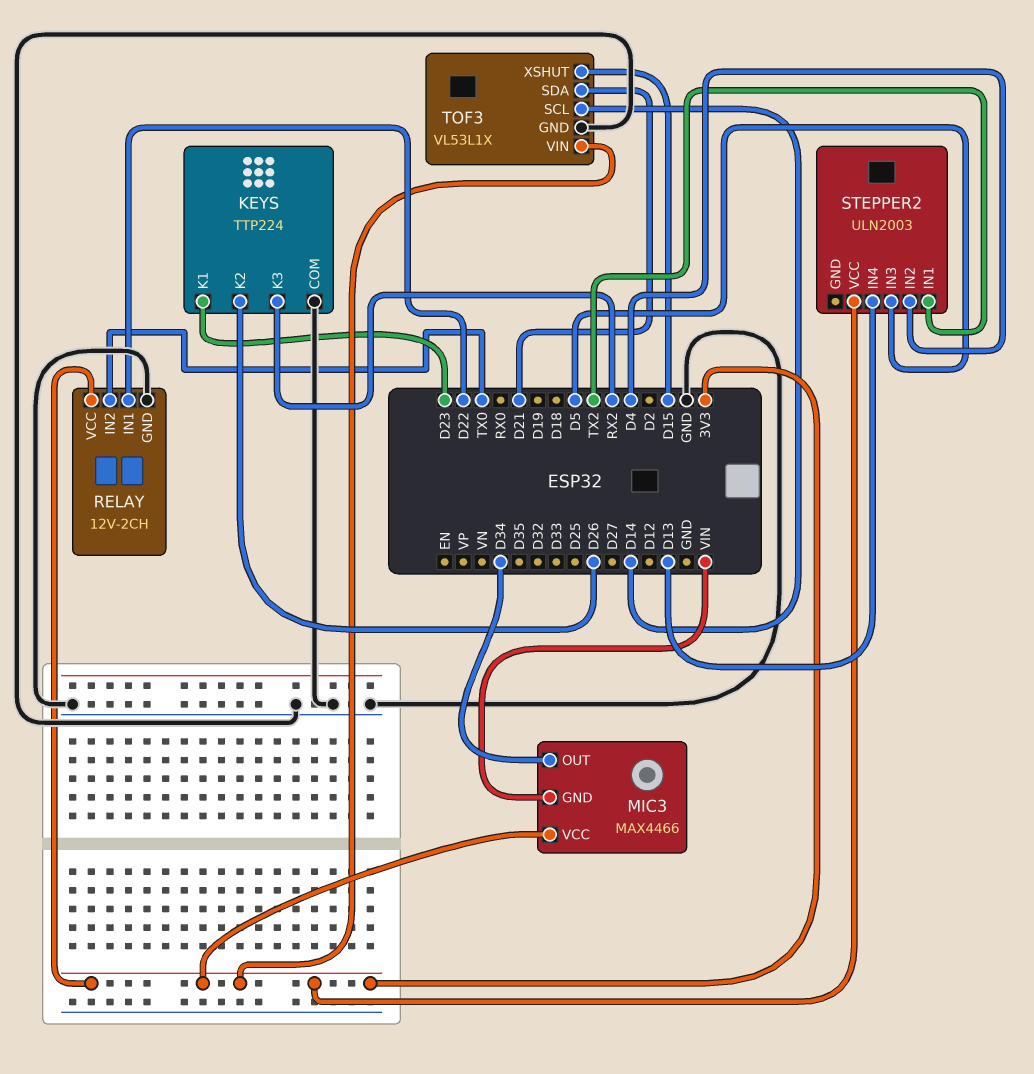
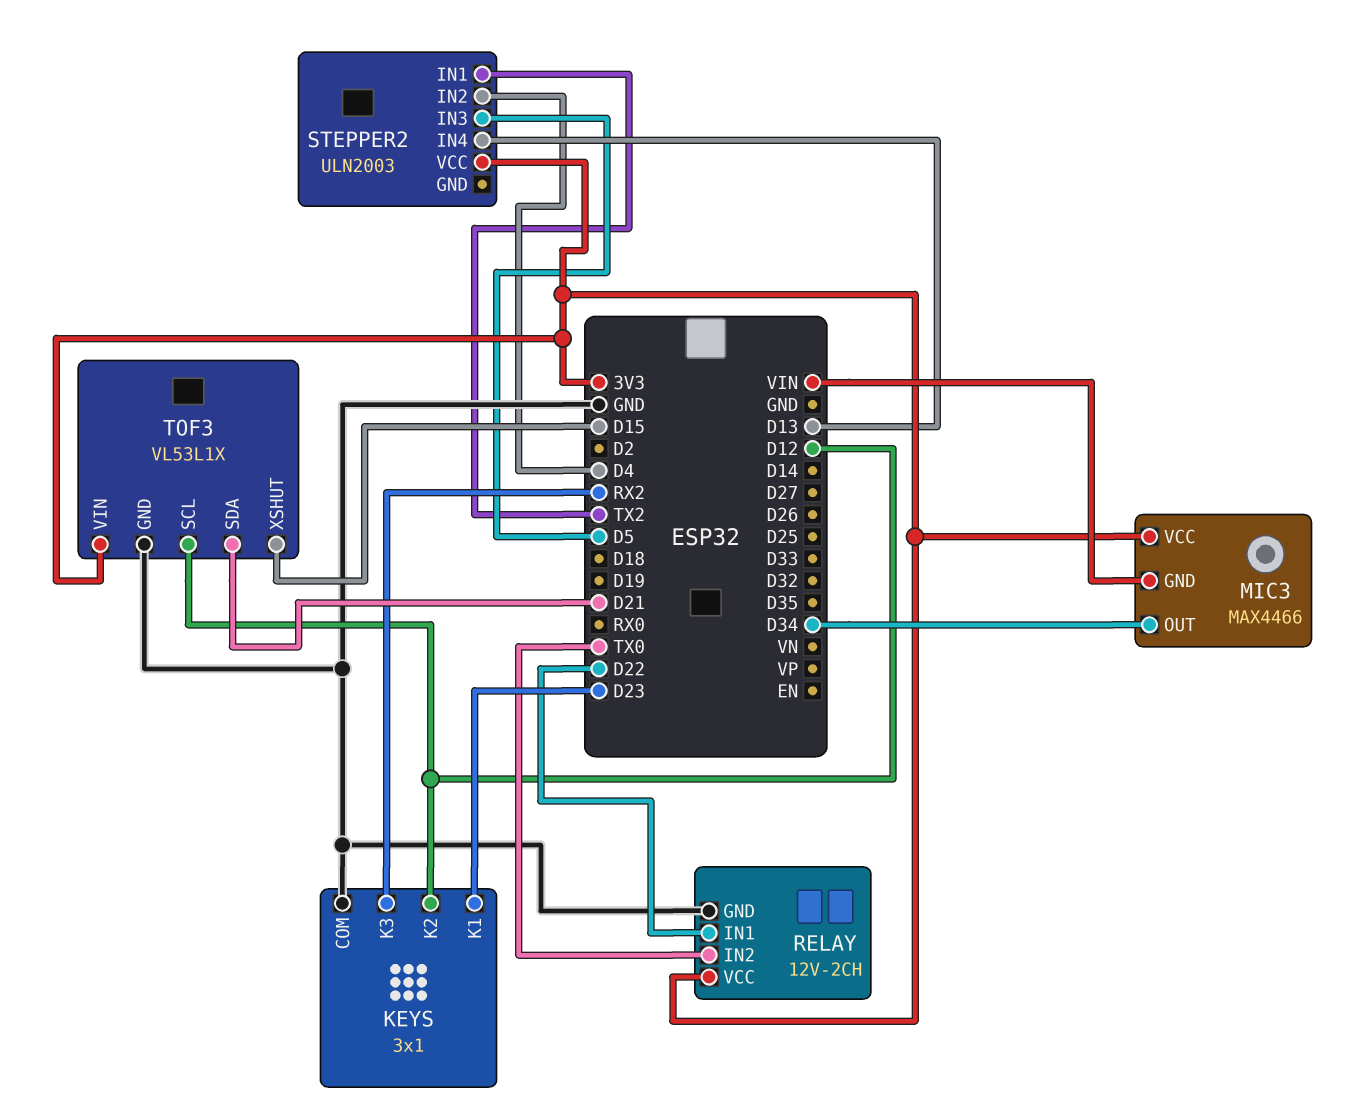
KEYS: TTP224 -> 3x1
KEYS pin K2: D26 -> D12
TOF3 pin SCL: D14 -> D12

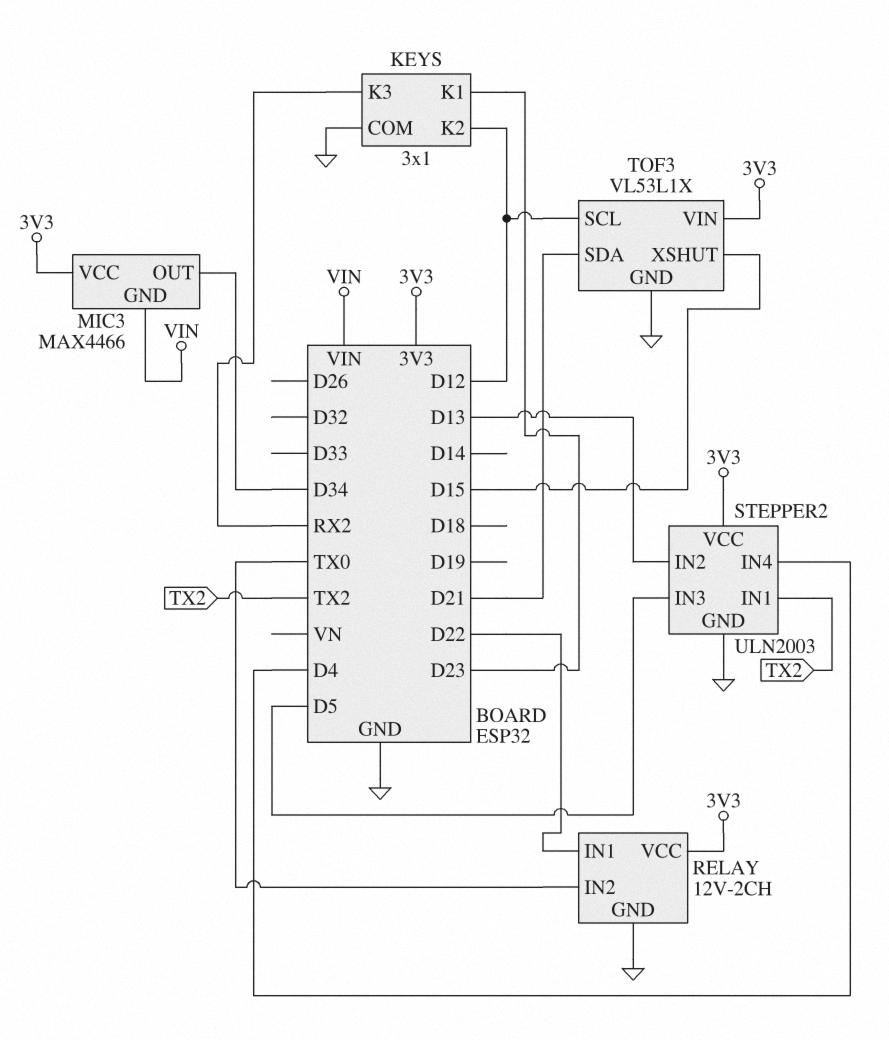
STEPPER2 pin GND: none -> GND
STEPPER2 pin IN2: D4 -> D13
STEPPER2 pin IN4: D13 -> D4

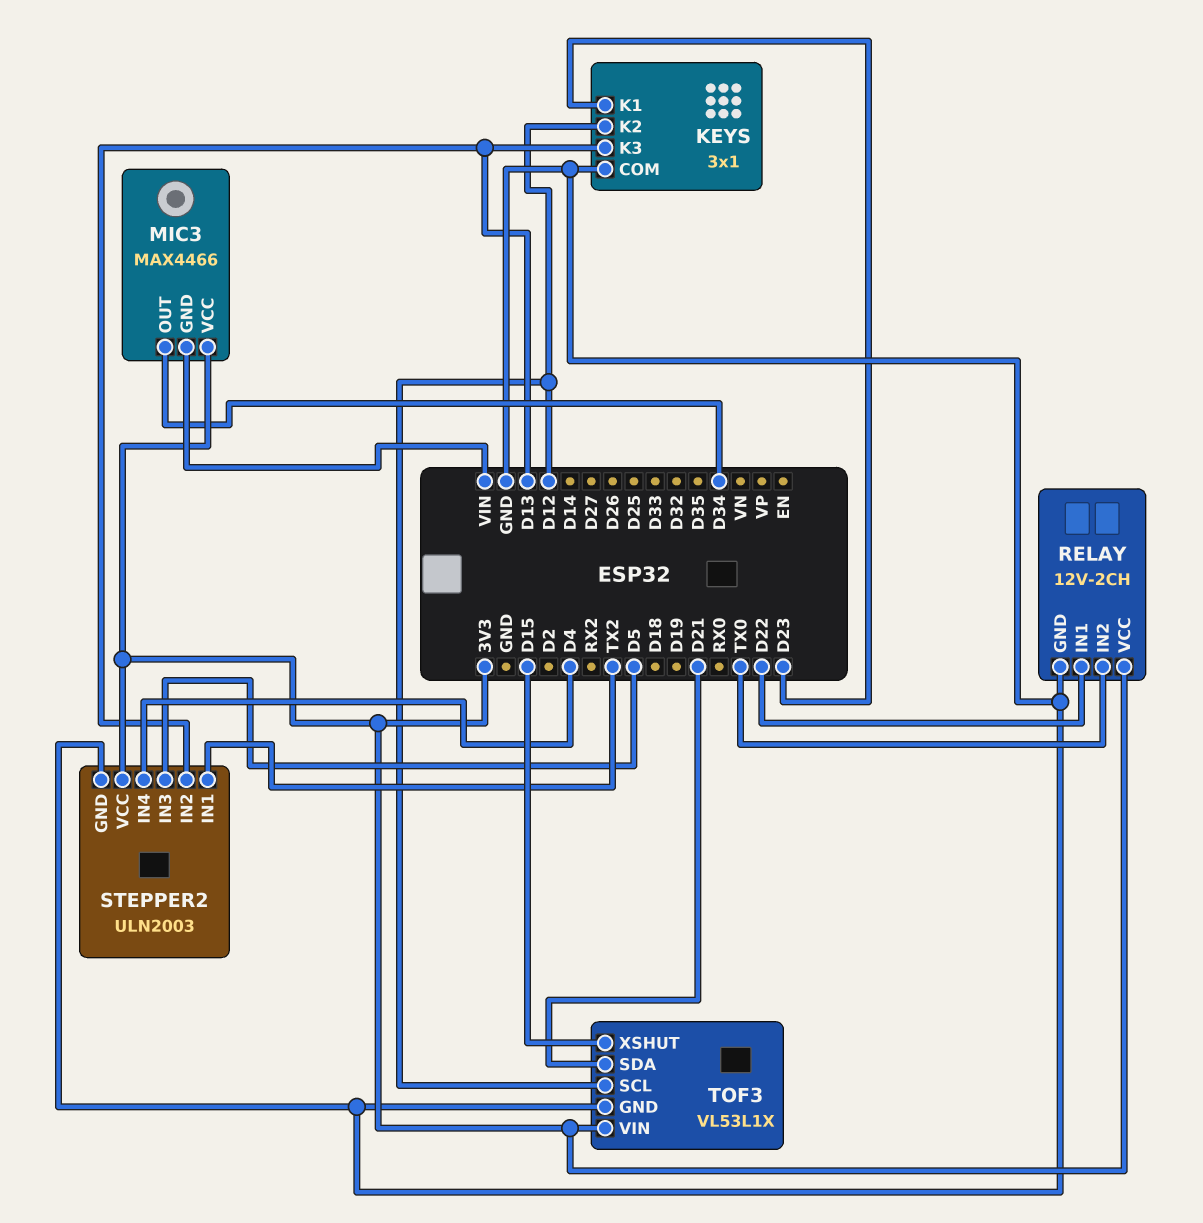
KEYS pin K3: RX2 -> D13

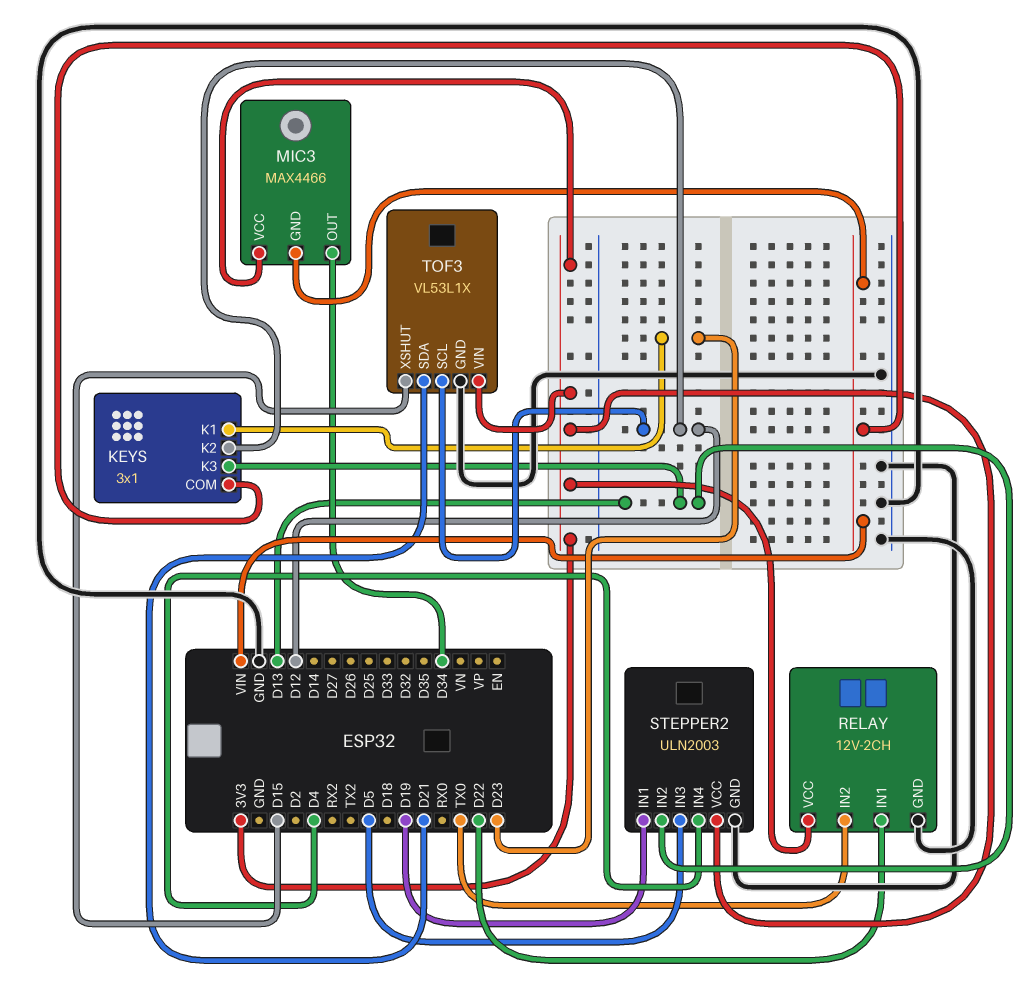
KEYS pin COM: GND -> VIN
STEPPER2 pin IN1: TX2 -> D19

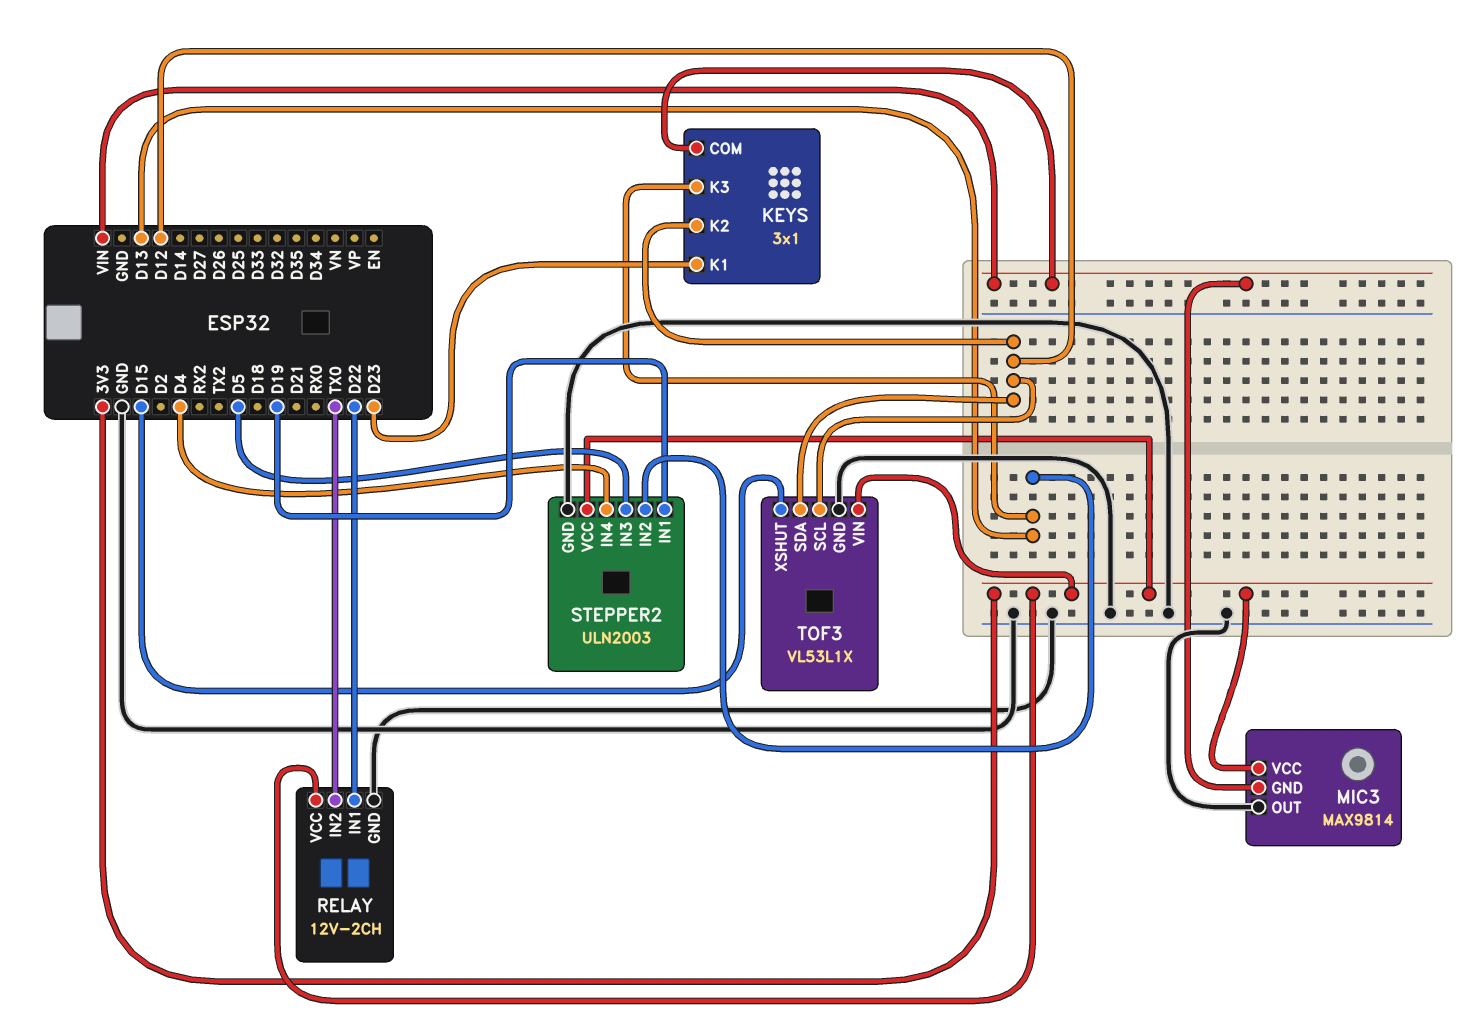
MIC3: MAX4466 -> MAX9814
MIC3 pin OUT: D34 -> GND
TOF3 pin SDA: D21 -> D12

